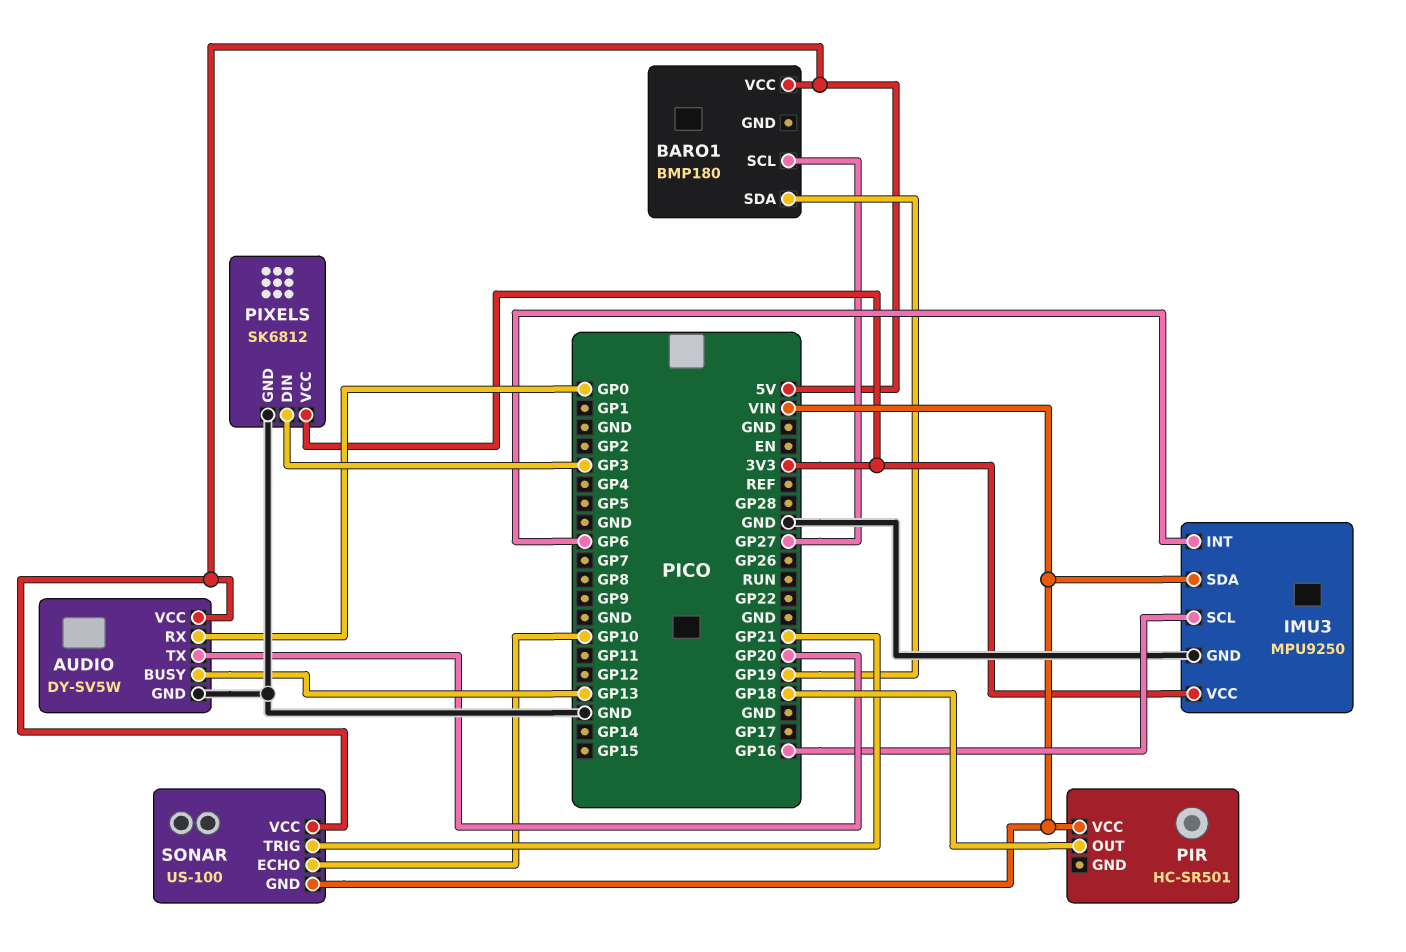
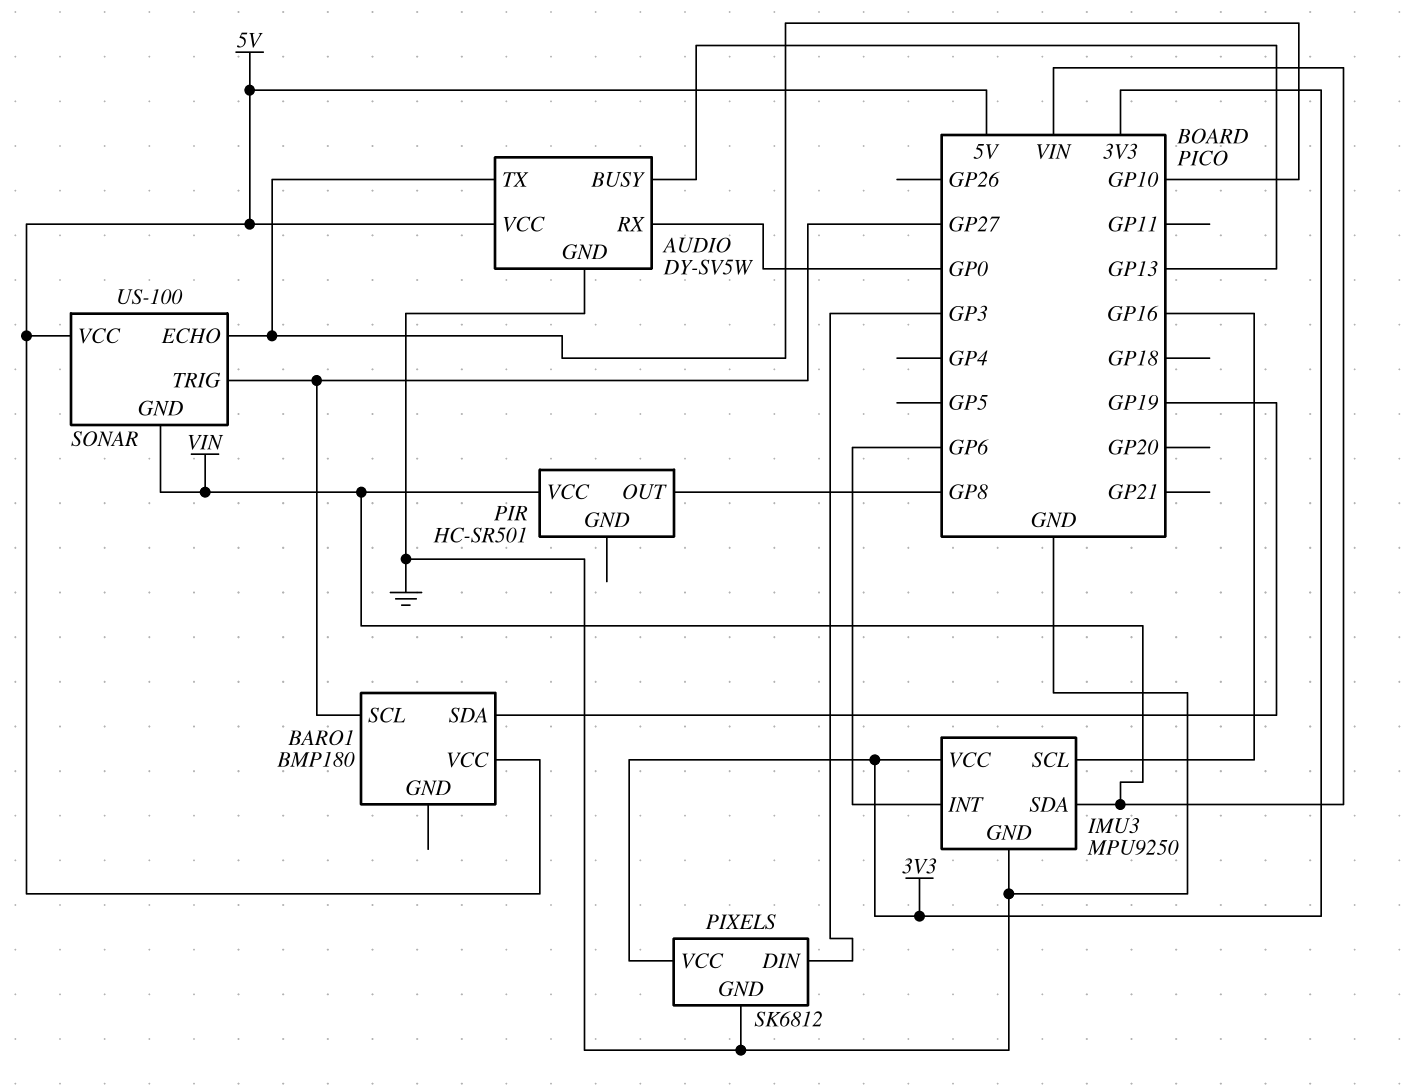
AUDIO pin TX: GP20 -> GP10
PIR pin OUT: GP18 -> GP8
SONAR pin TRIG: GP21 -> GP27

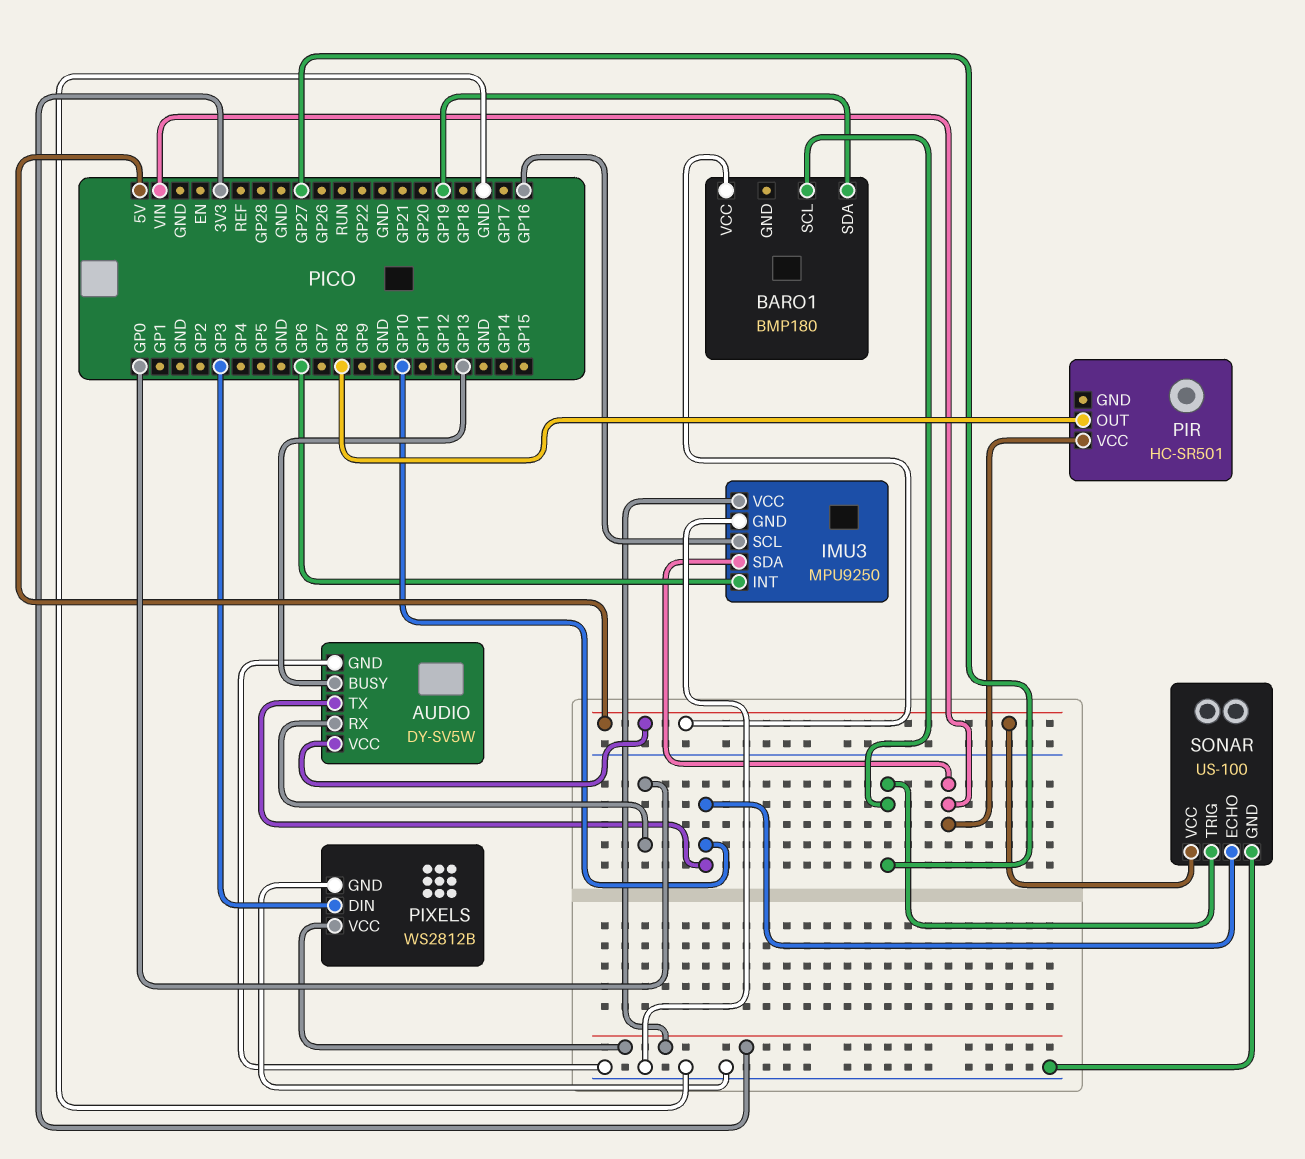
PIXELS: SK6812 -> WS2812B
SONAR pin GND: VIN -> GND

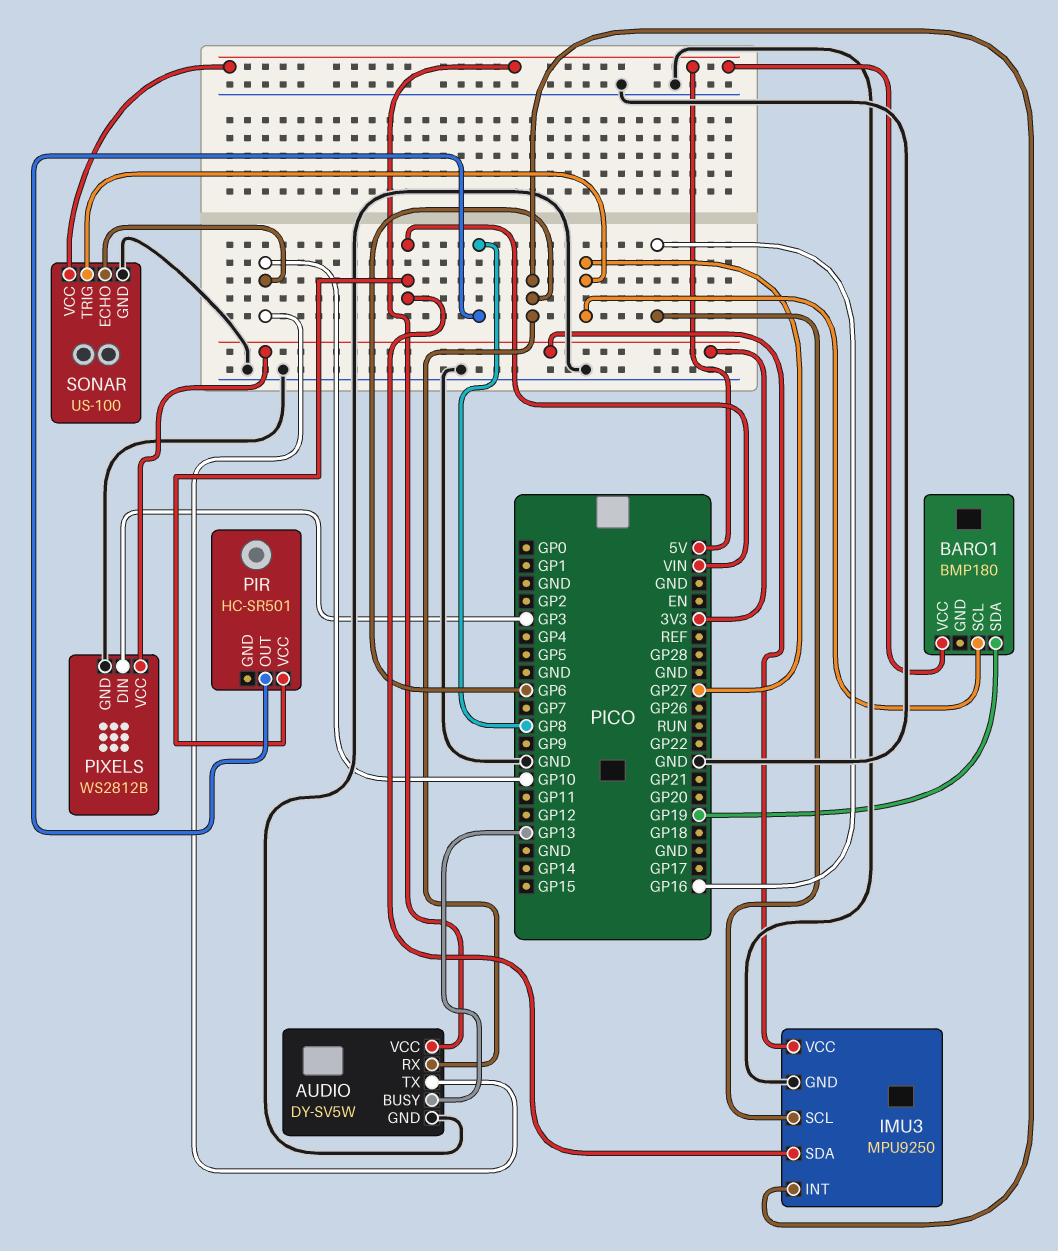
AUDIO pin RX: GP0 -> GP6

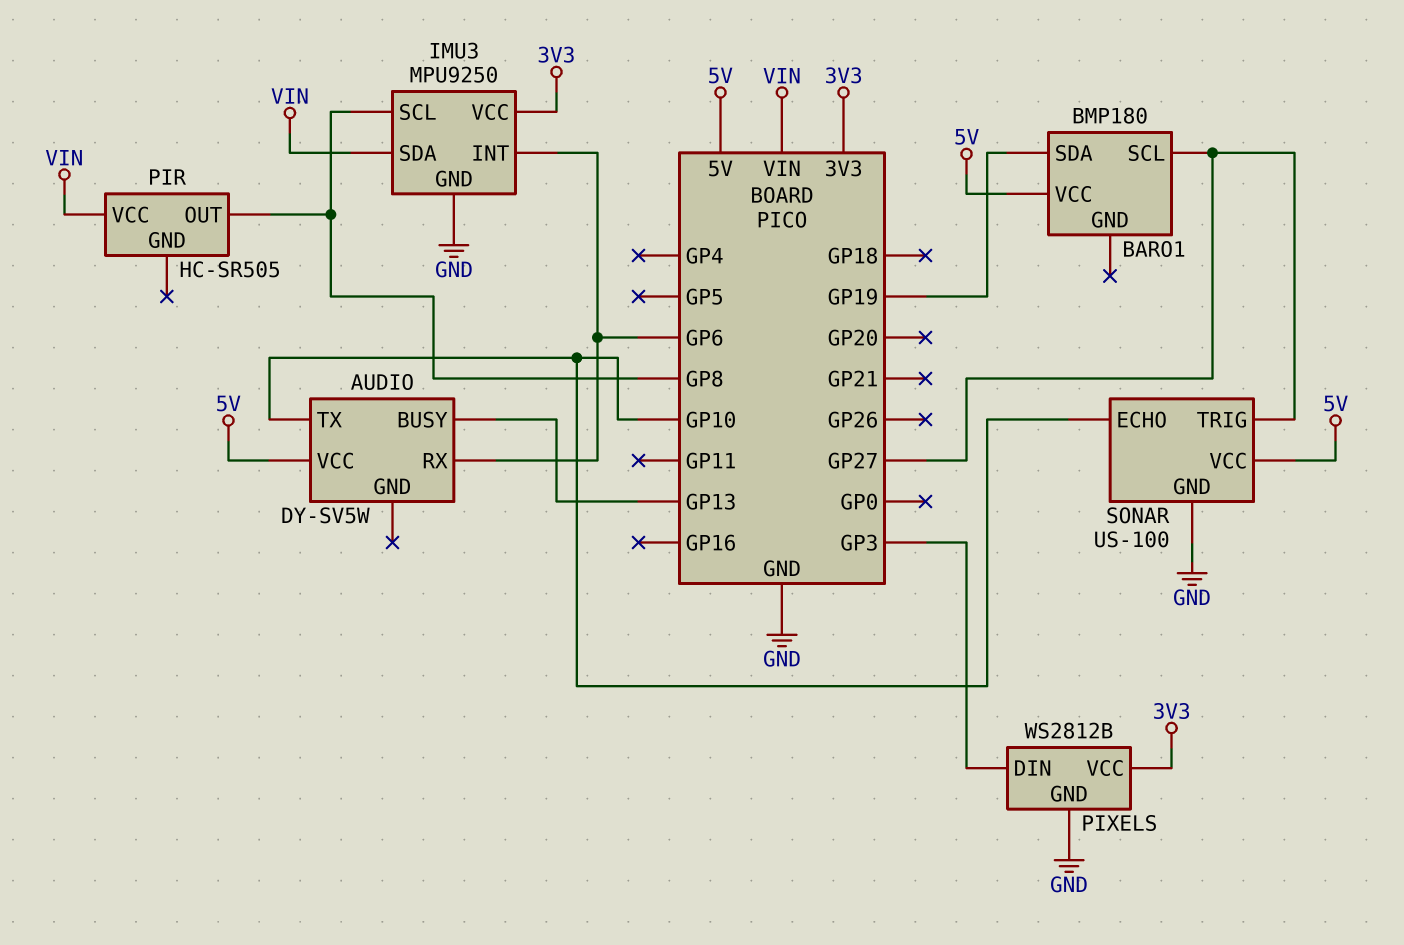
AUDIO pin GND: GND -> none
IMU3 pin SCL: GP16 -> GP8
PIR: HC-SR501 -> HC-SR505

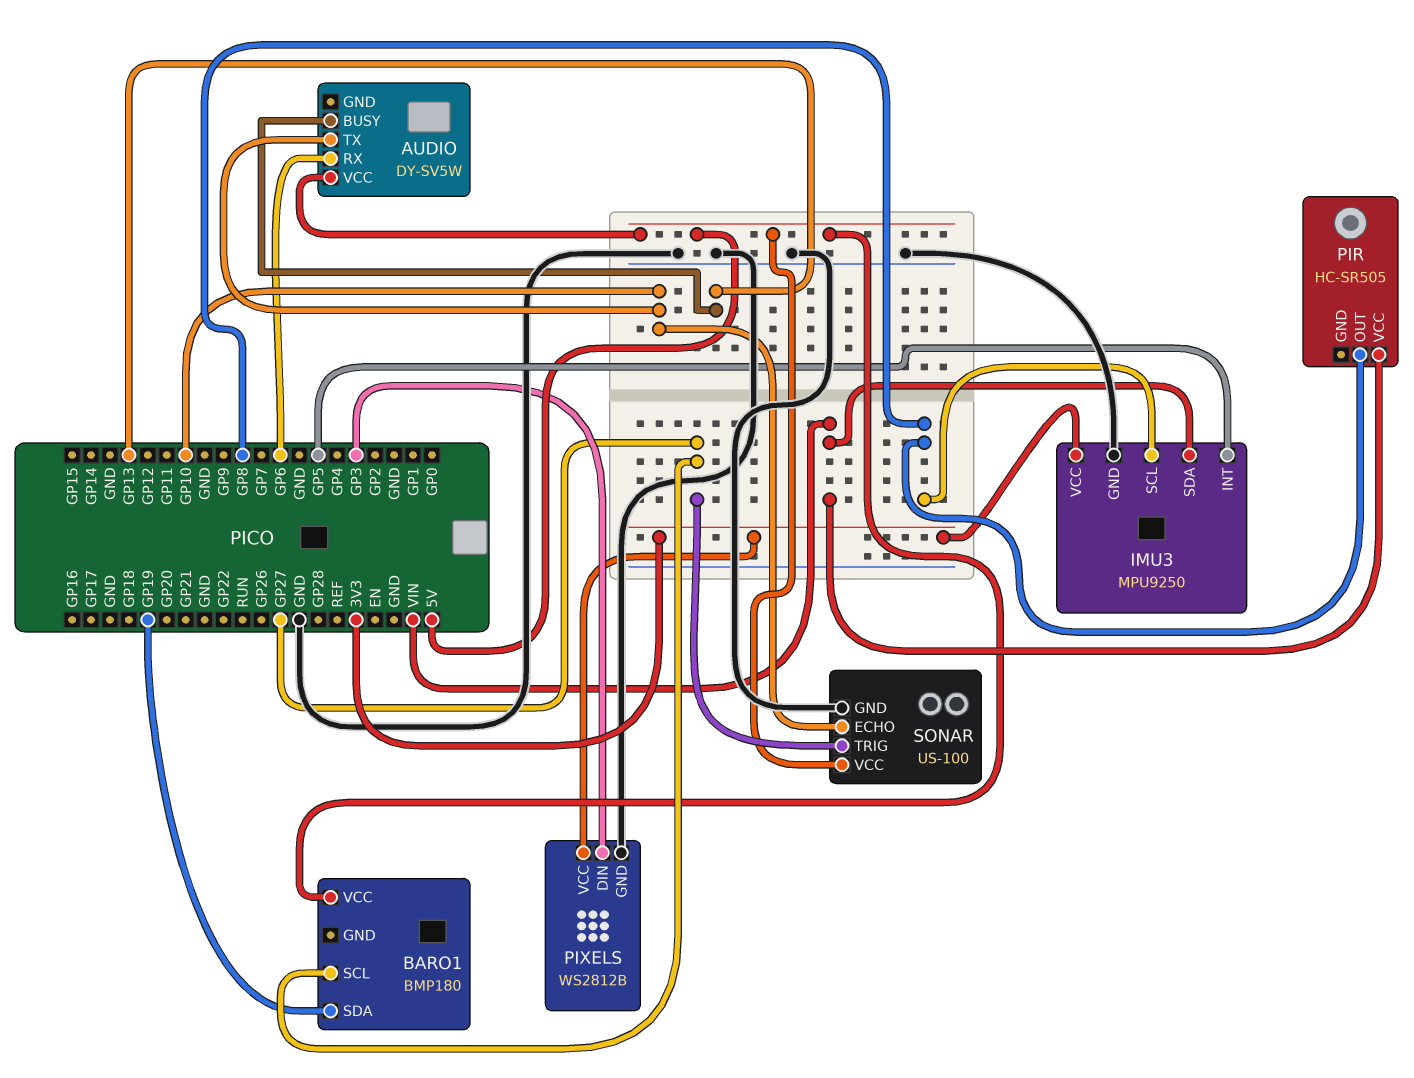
IMU3 pin INT: GP6 -> GP5

